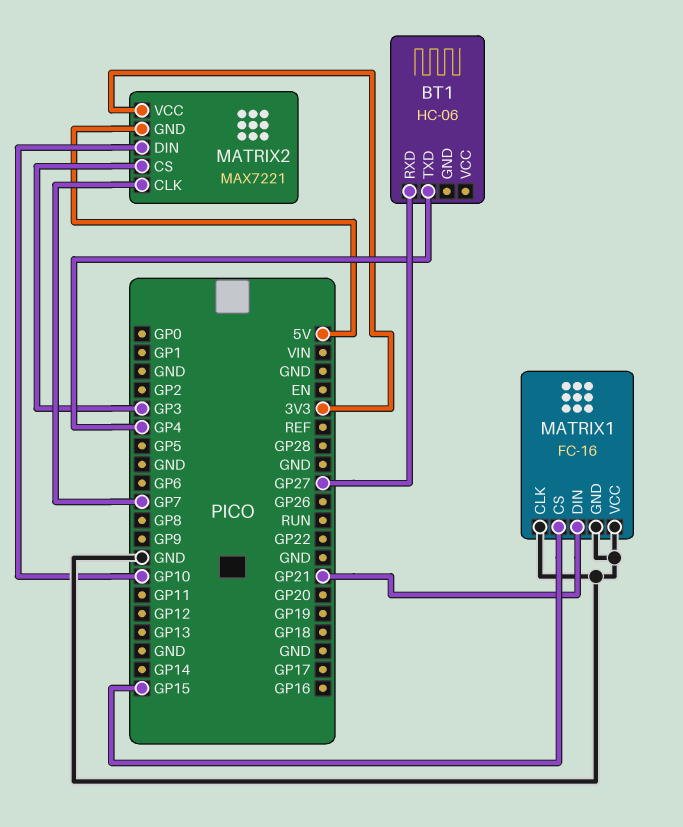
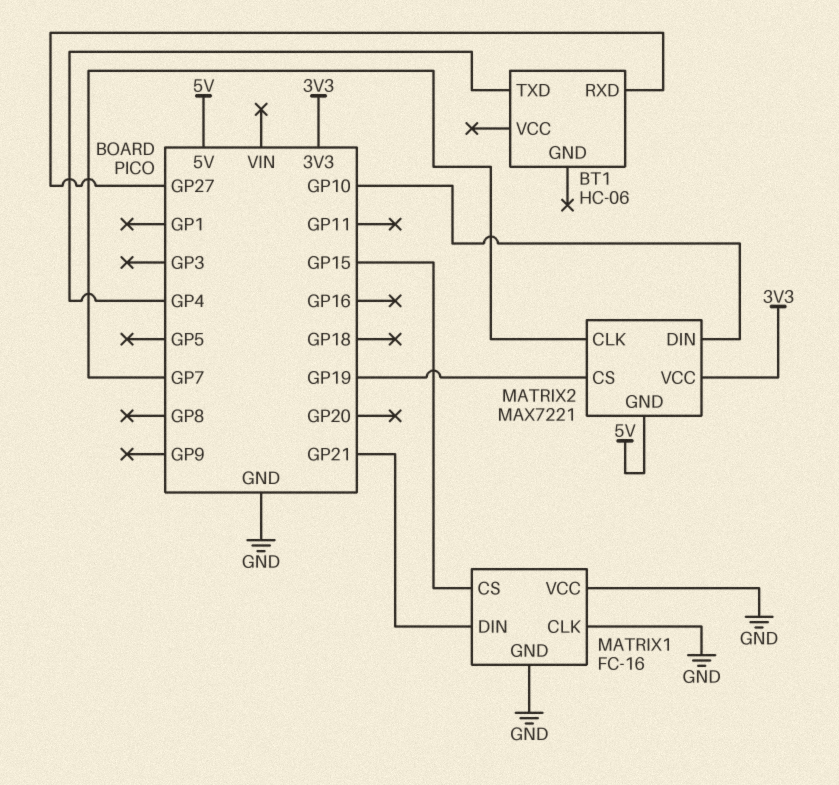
MATRIX2 pin CS: GP3 -> GP19

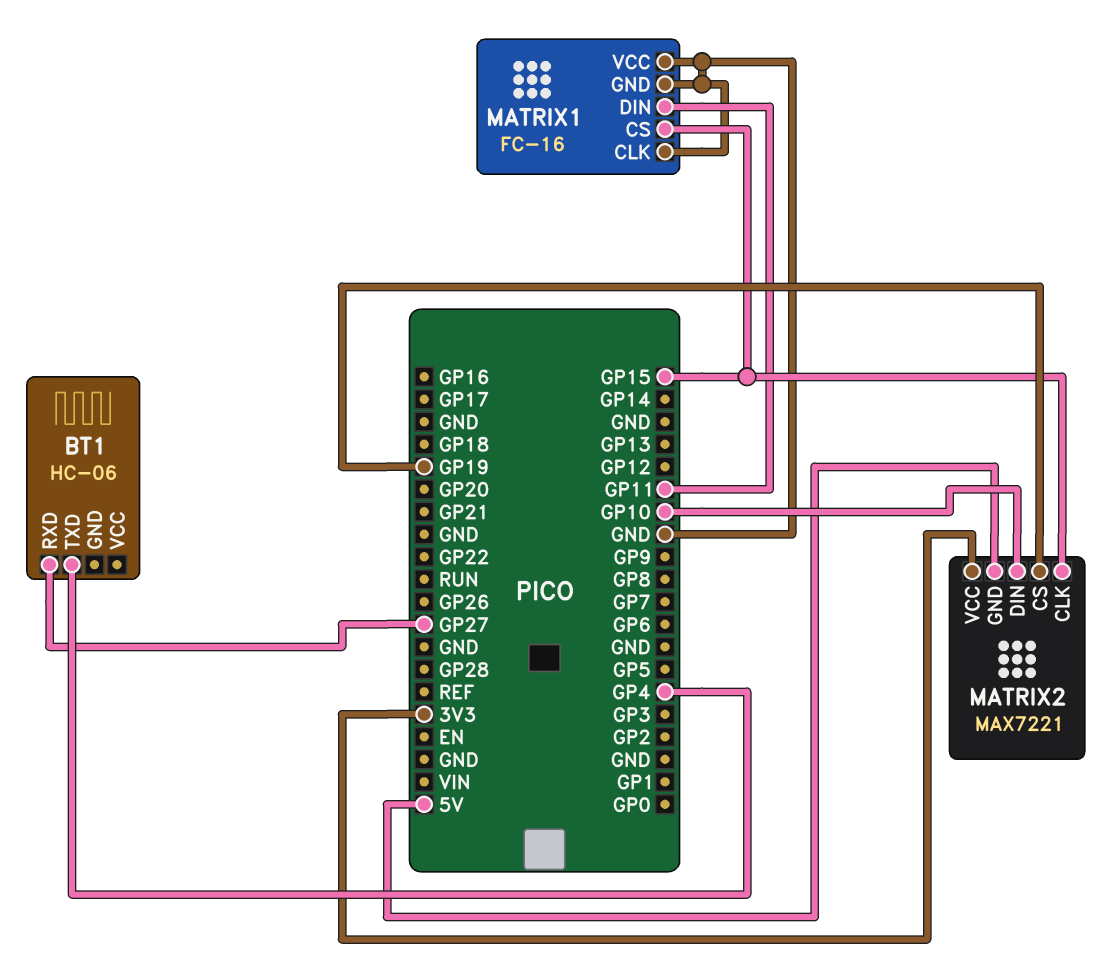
MATRIX1 pin DIN: GP21 -> GP11
MATRIX2 pin CLK: GP7 -> GP15

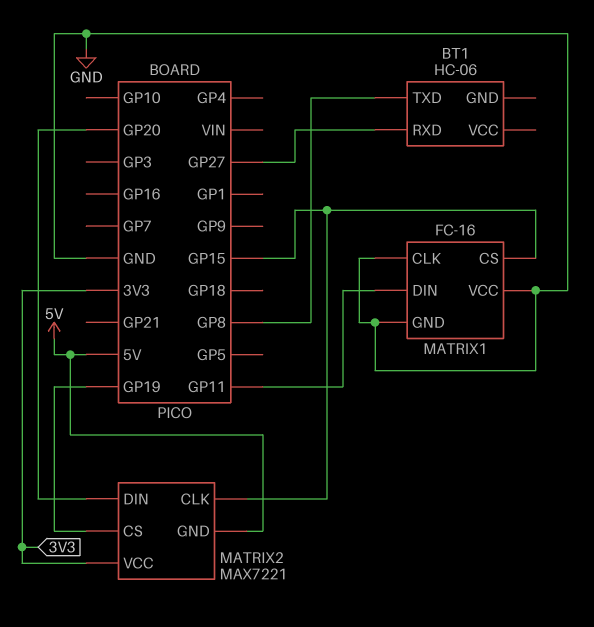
BT1 pin TXD: GP4 -> GP8
MATRIX2 pin DIN: GP10 -> GP20

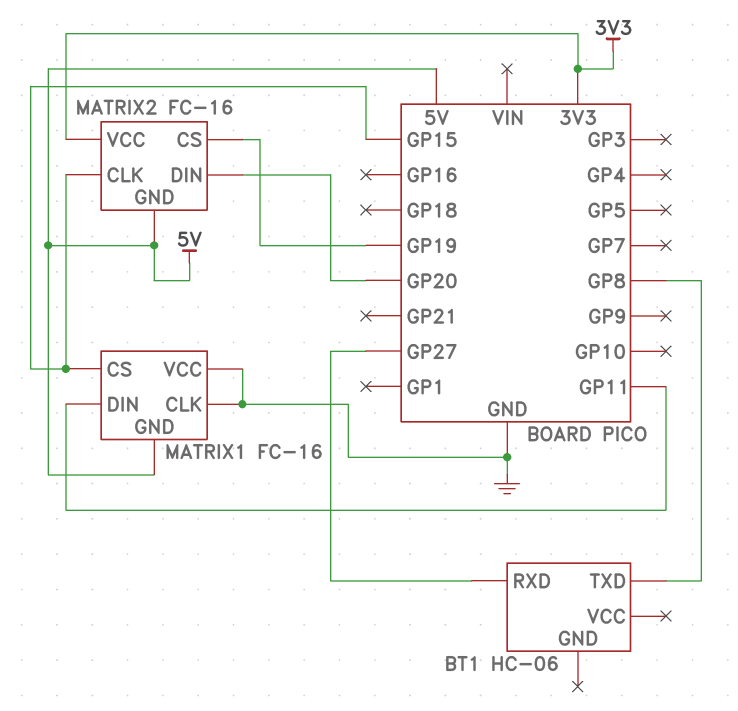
MATRIX1 pin GND: GND -> 5V
MATRIX2: MAX7221 -> FC-16

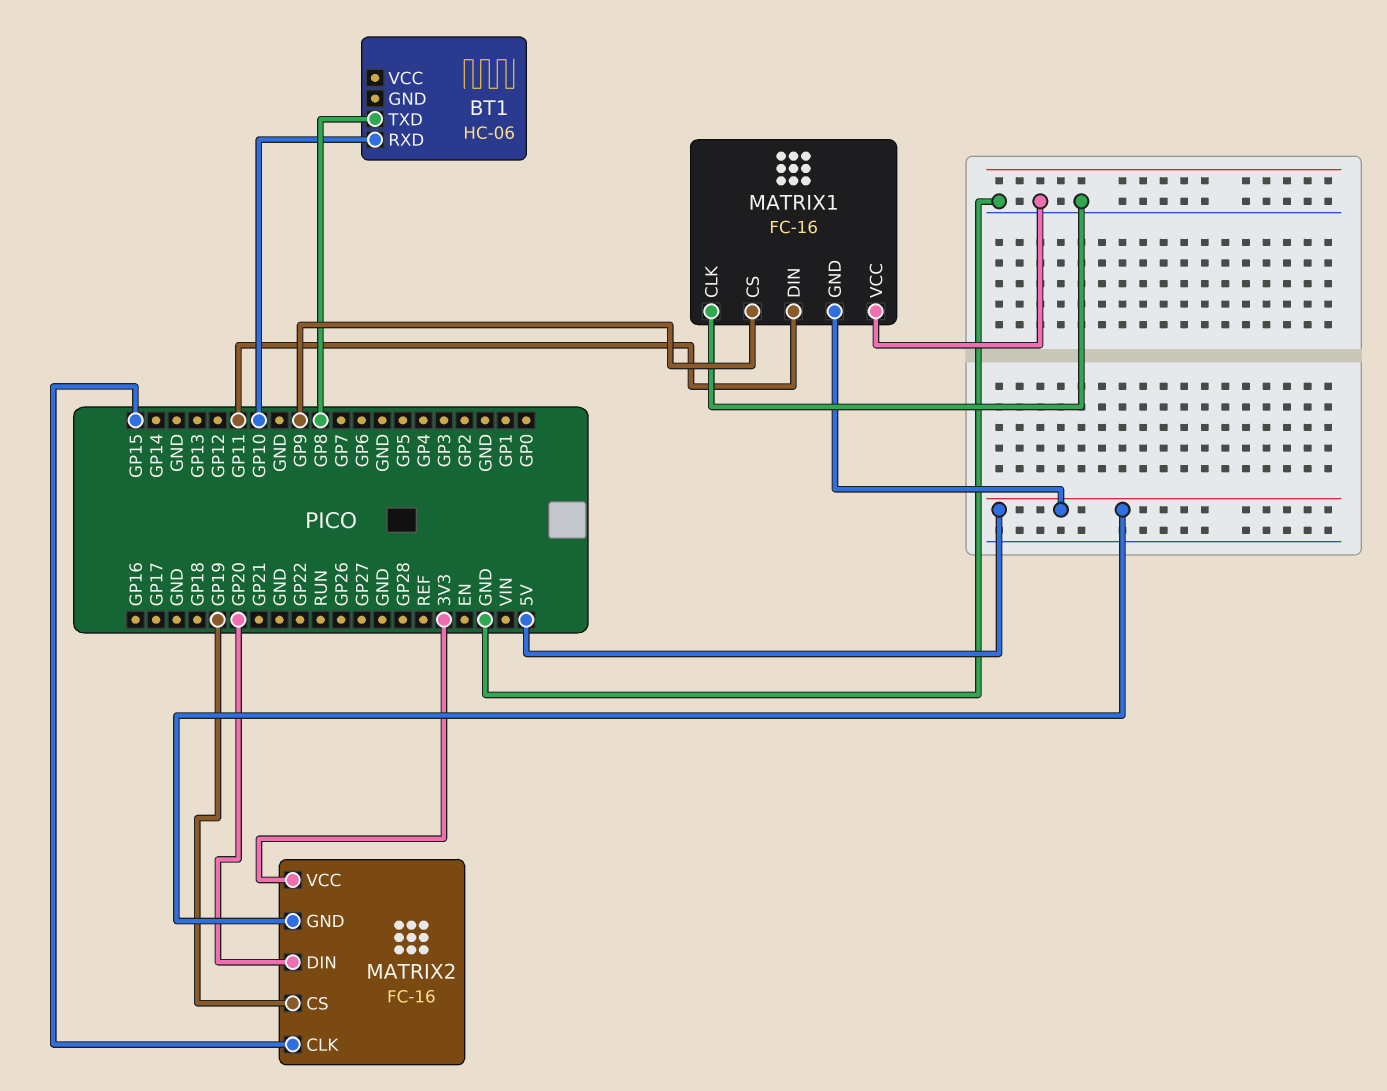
BT1 pin RXD: GP27 -> GP10
MATRIX1 pin CS: GP15 -> GP9

